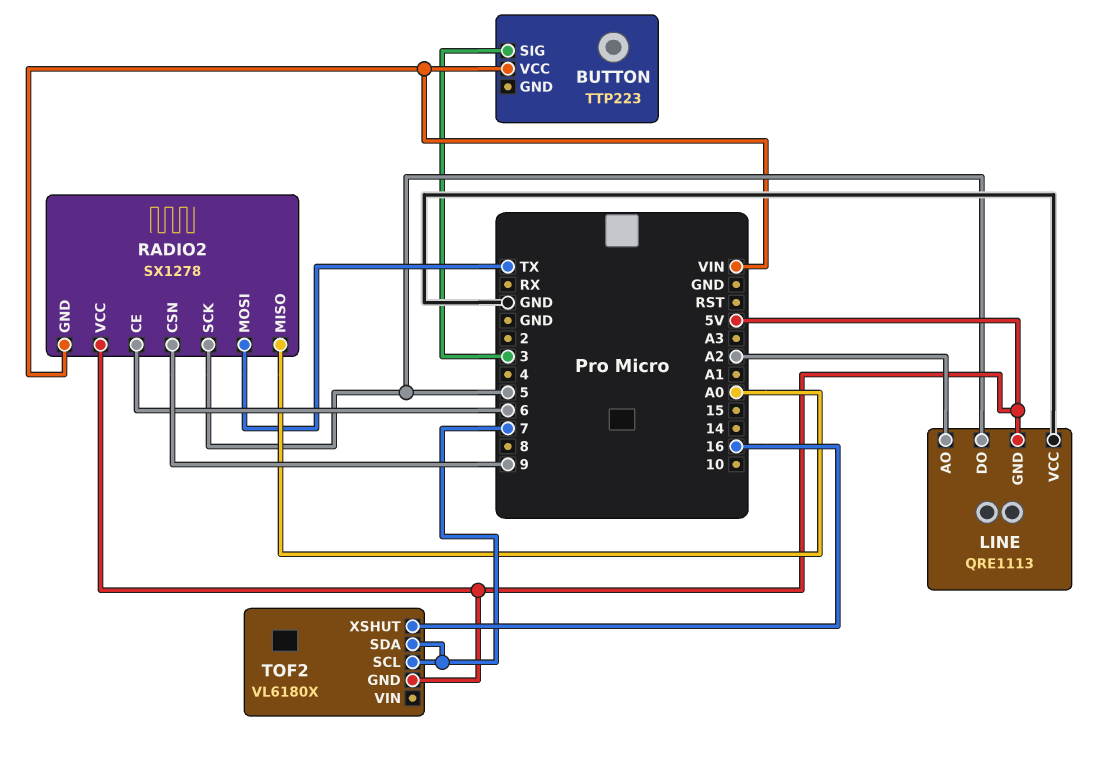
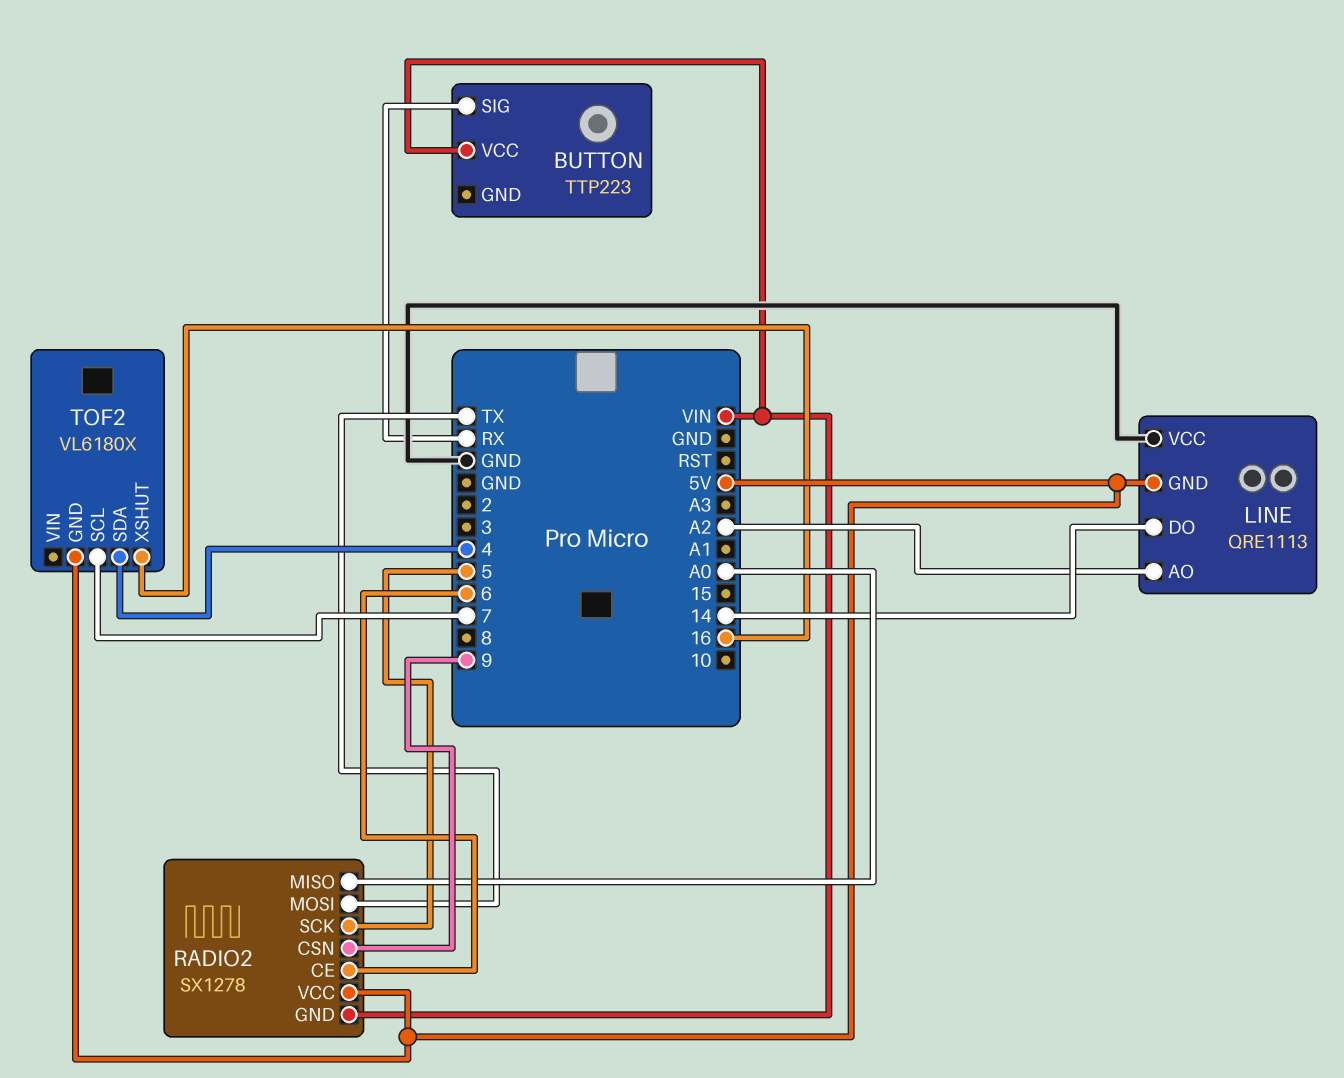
BUTTON pin SIG: 3 -> RX
LINE pin DO: 5 -> 14
TOF2 pin SDA: 7 -> 4

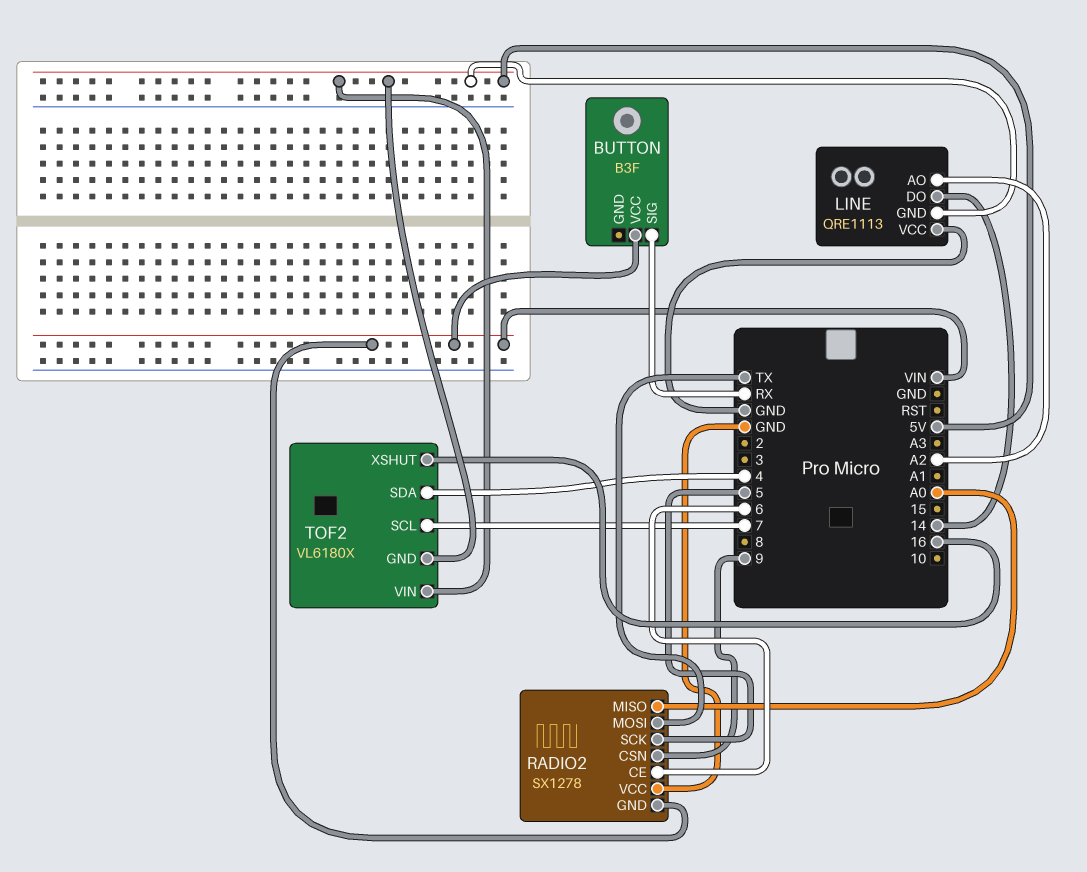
BUTTON: TTP223 -> B3F
RADIO2 pin VCC: 5V -> GND
TOF2 pin VIN: none -> 5V

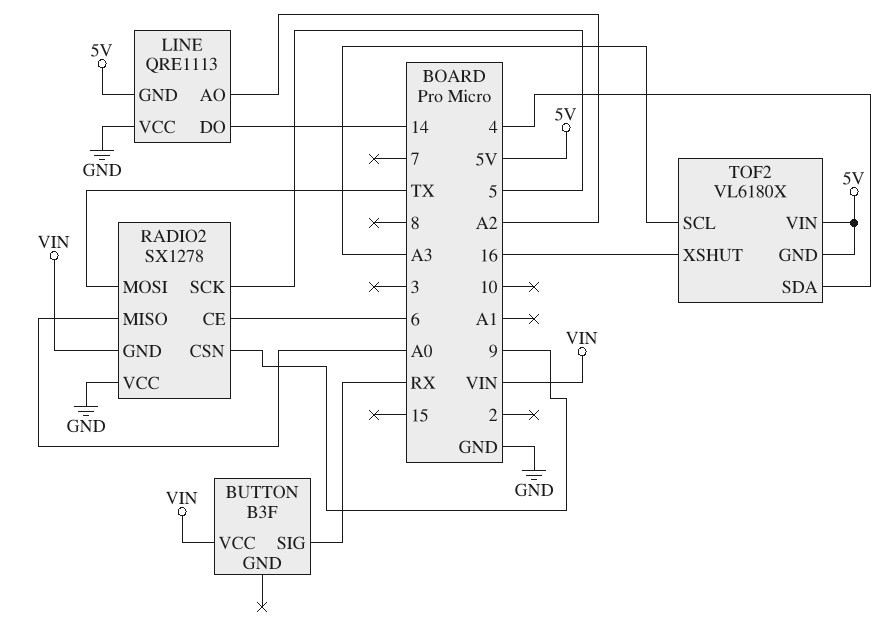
TOF2 pin SCL: 7 -> A3

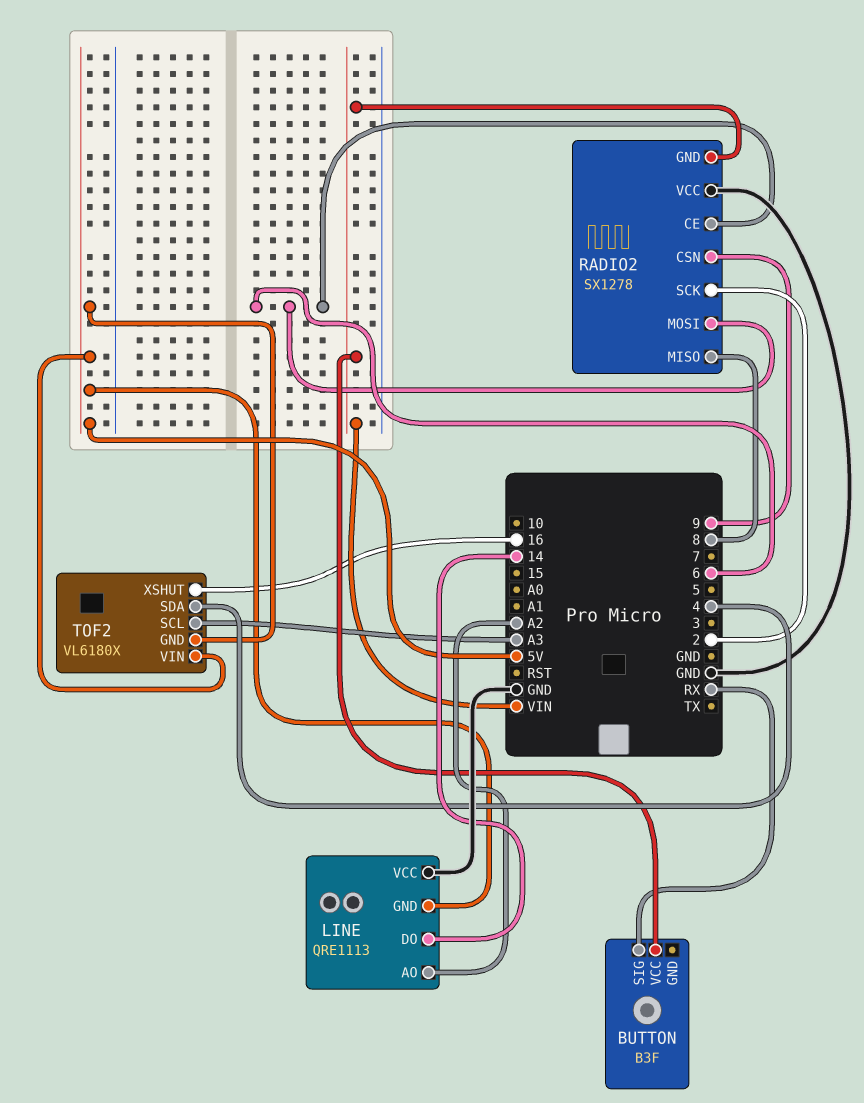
RADIO2 pin MISO: A0 -> 8
RADIO2 pin MOSI: TX -> 6
RADIO2 pin SCK: 5 -> 2

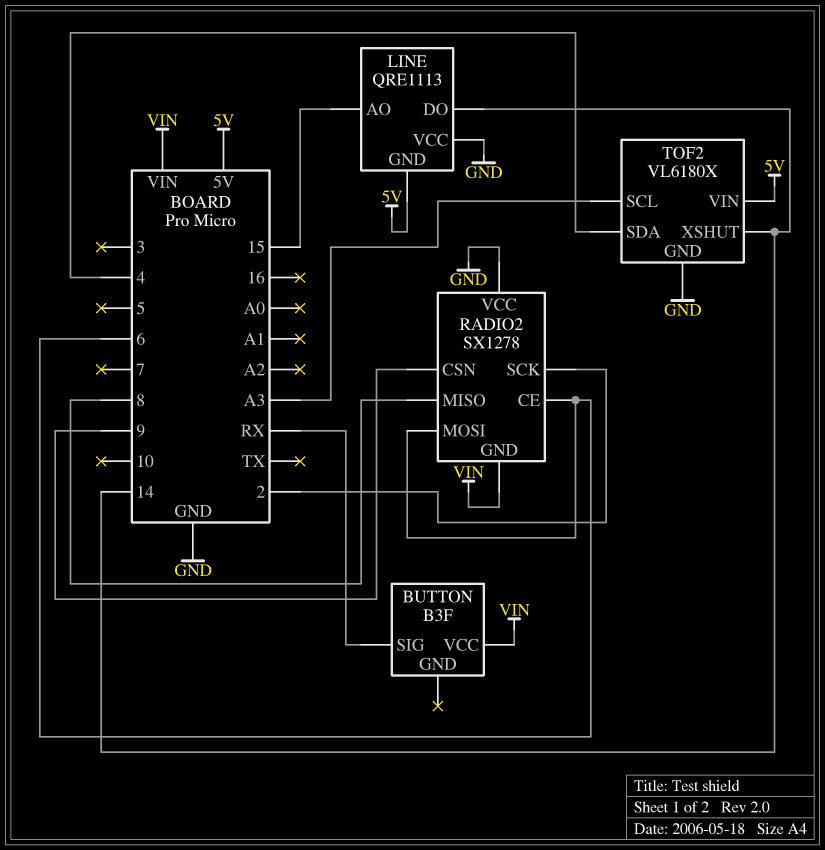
LINE pin AO: A2 -> 15
TOF2 pin GND: 5V -> GND
TOF2 pin XSHUT: 16 -> 14

